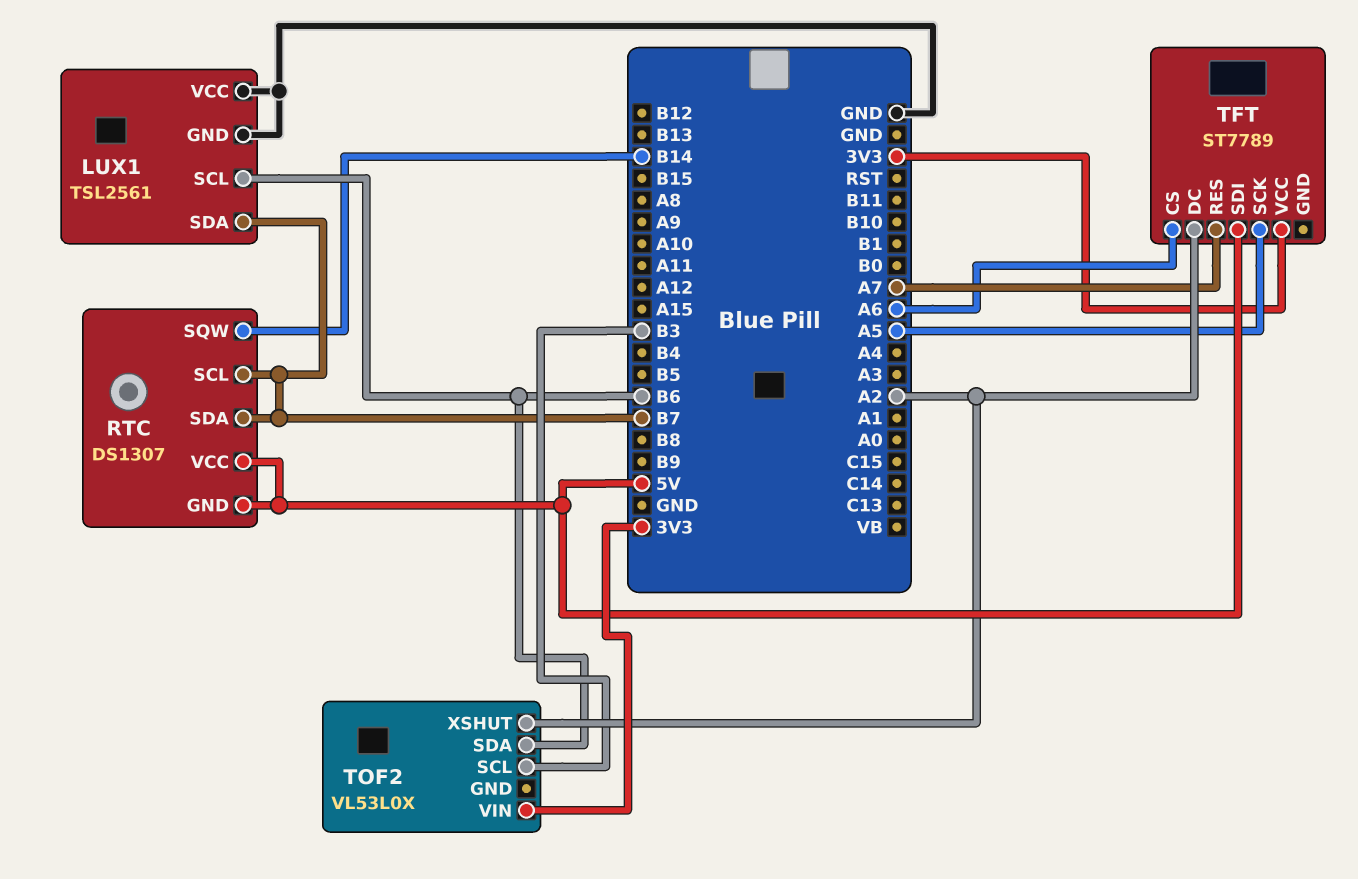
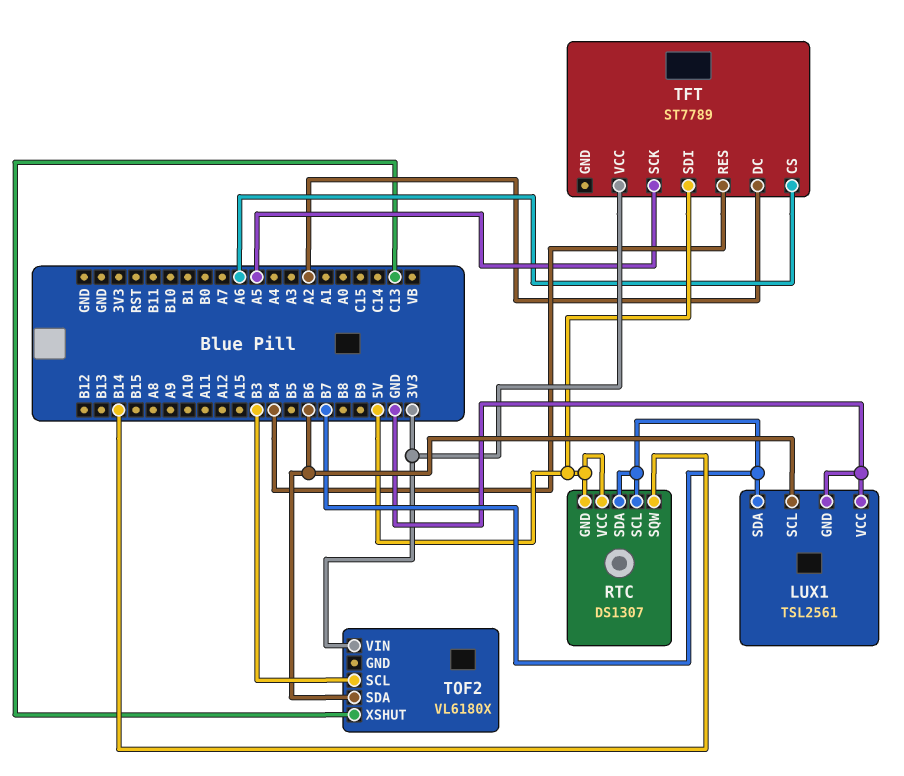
TFT pin RES: A7 -> B4
TOF2: VL53L0X -> VL6180X
TOF2 pin XSHUT: A2 -> C13

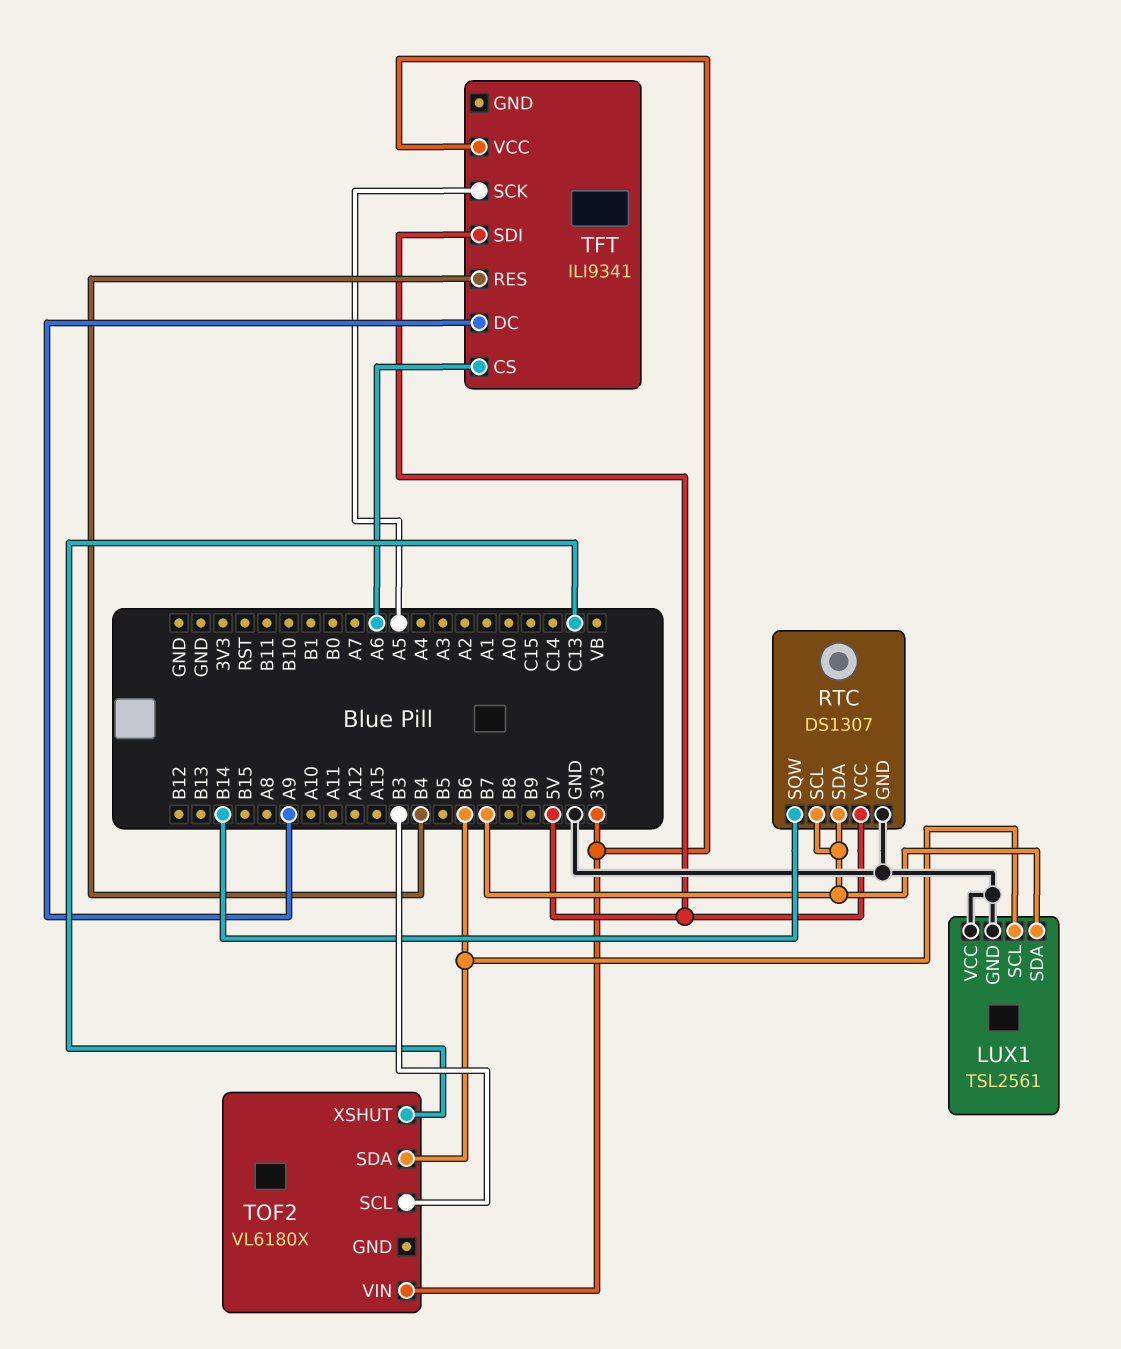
RTC pin GND: 5V -> GND
TFT: ST7789 -> ILI9341
TFT pin DC: A2 -> A9

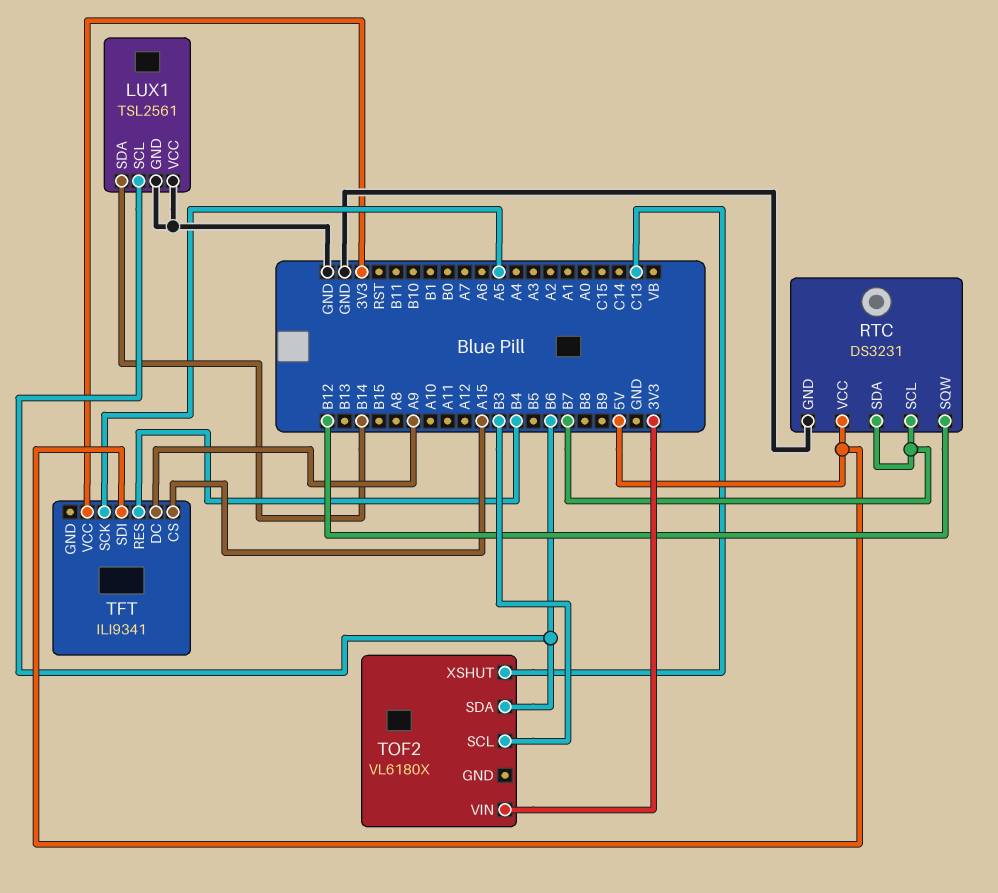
LUX1 pin SDA: B7 -> B14
RTC: DS1307 -> DS3231
RTC pin SQW: B14 -> B12
TFT pin CS: A6 -> A15

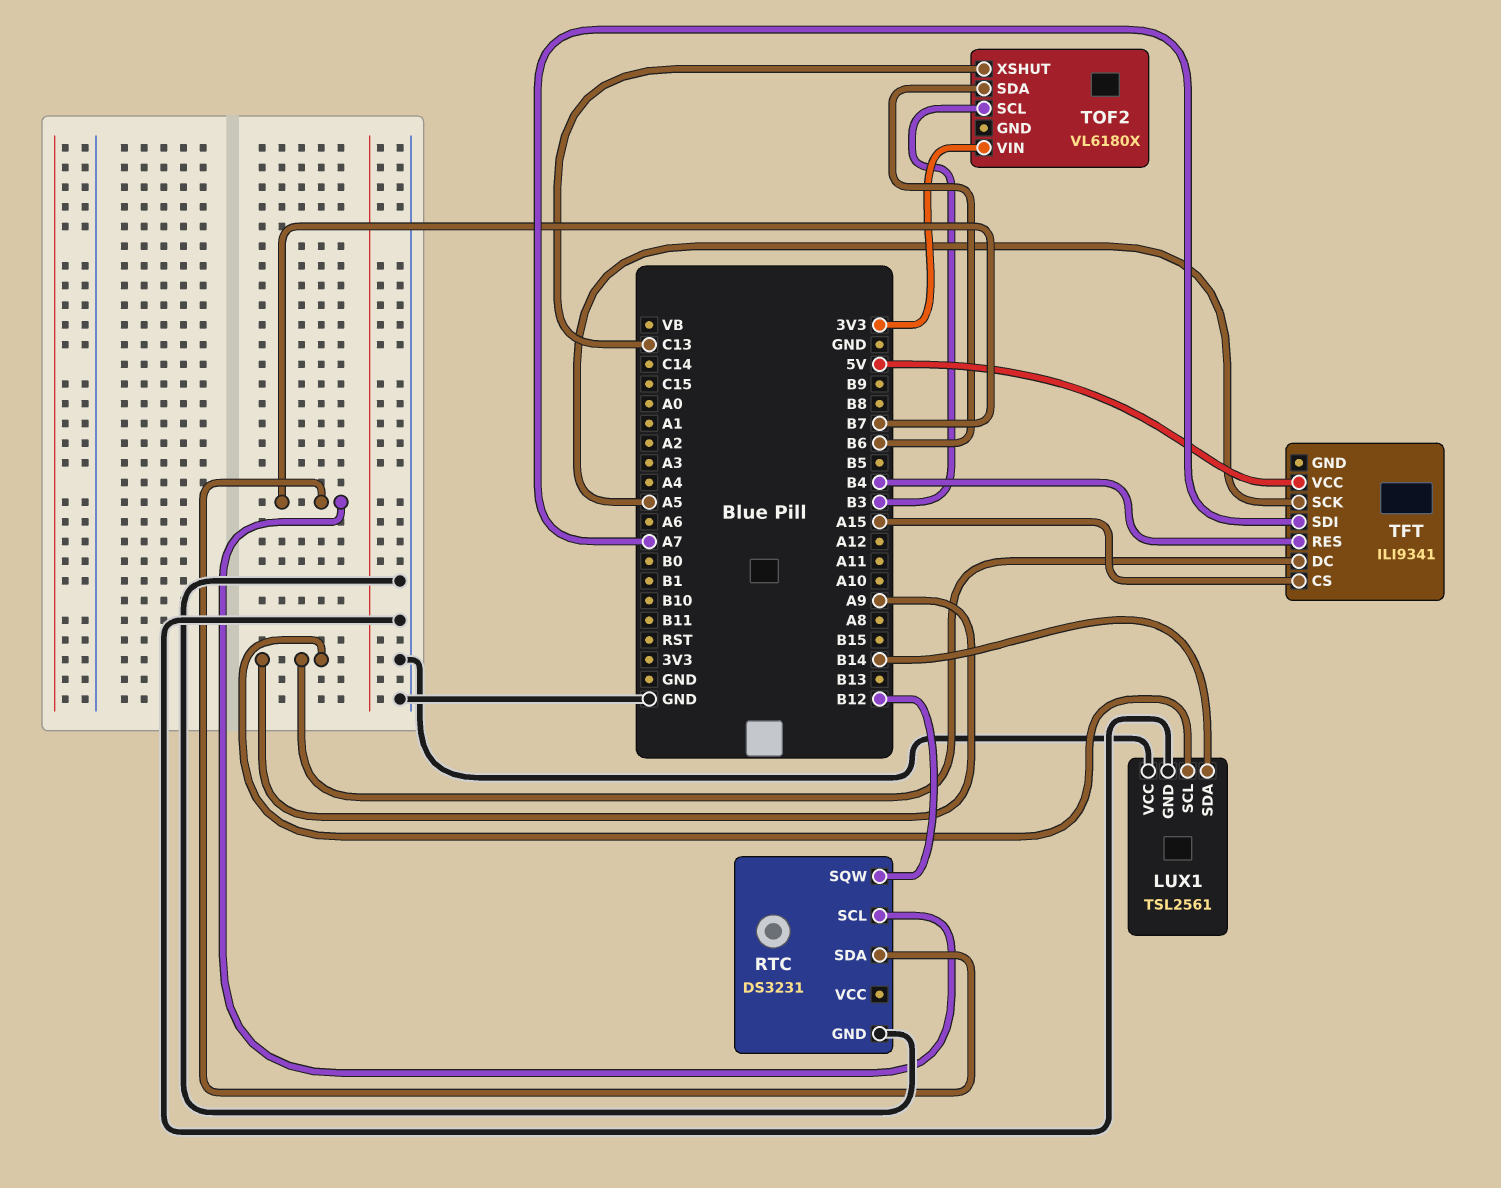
LUX1 pin SCL: B6 -> A9
RTC pin VCC: 5V -> none
TFT pin SDI: 5V -> A7
TFT pin VCC: 3V3 -> 5V

